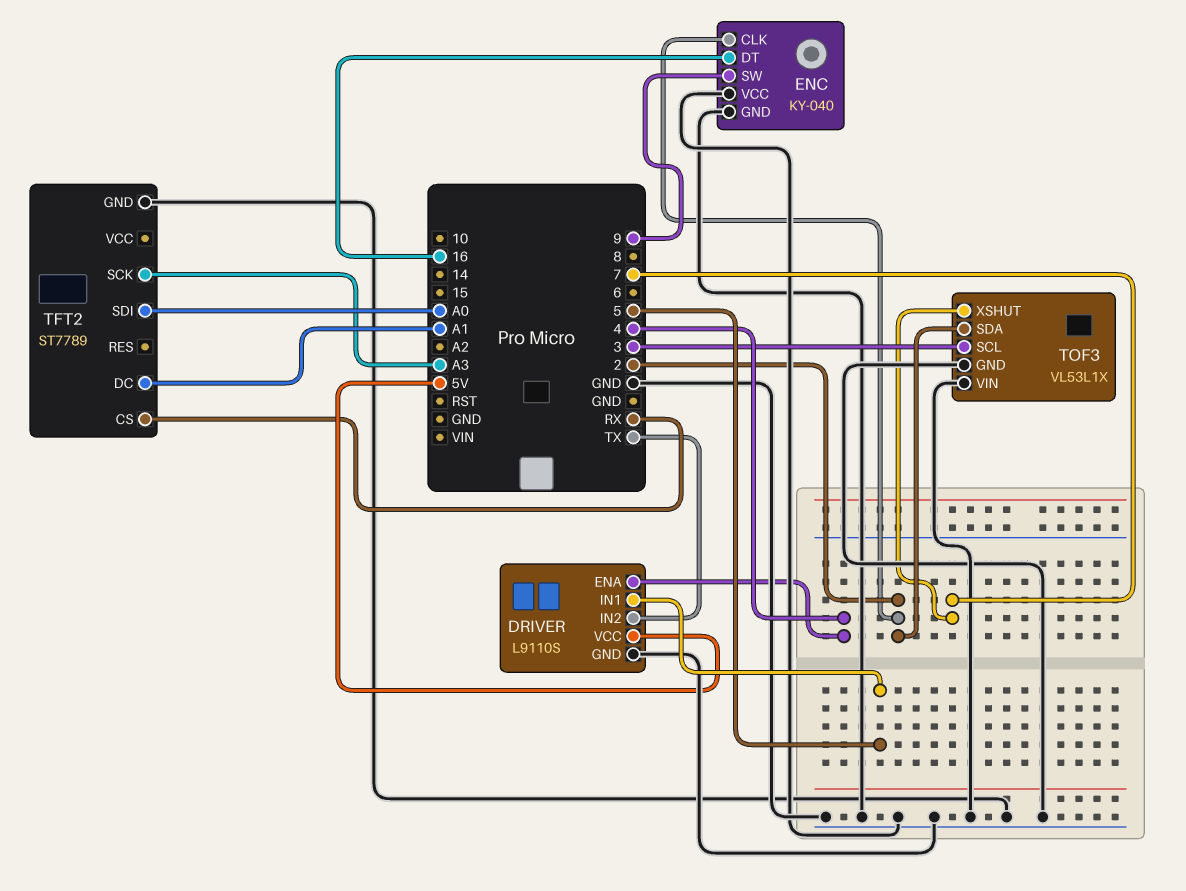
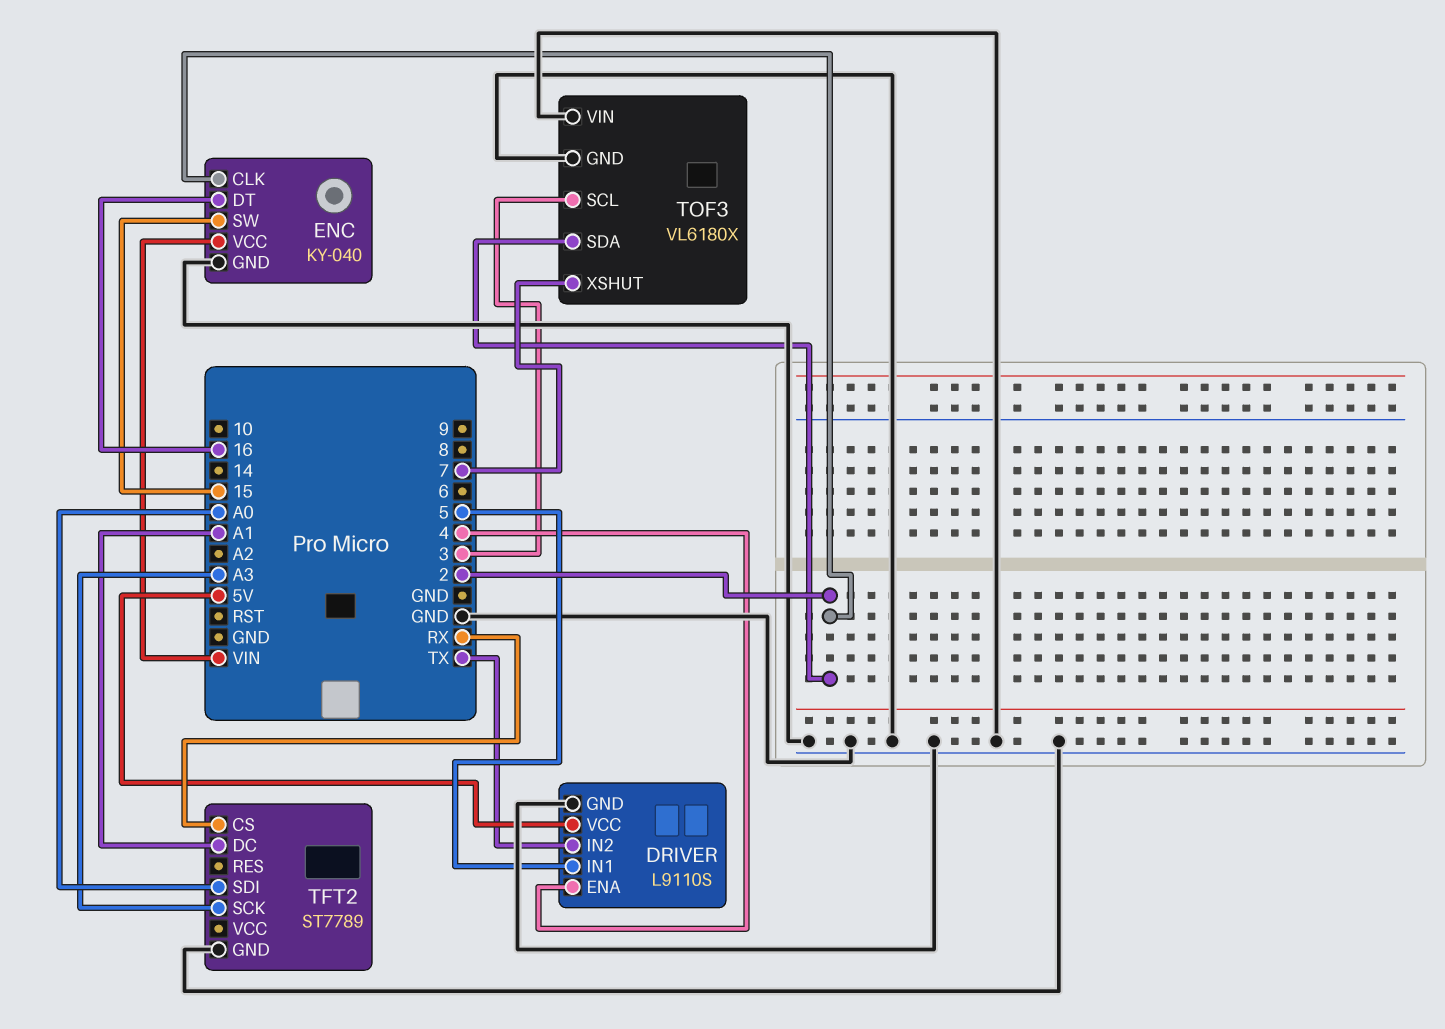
ENC pin SW: 9 -> 15
ENC pin VCC: GND -> VIN
TOF3: VL53L1X -> VL6180X

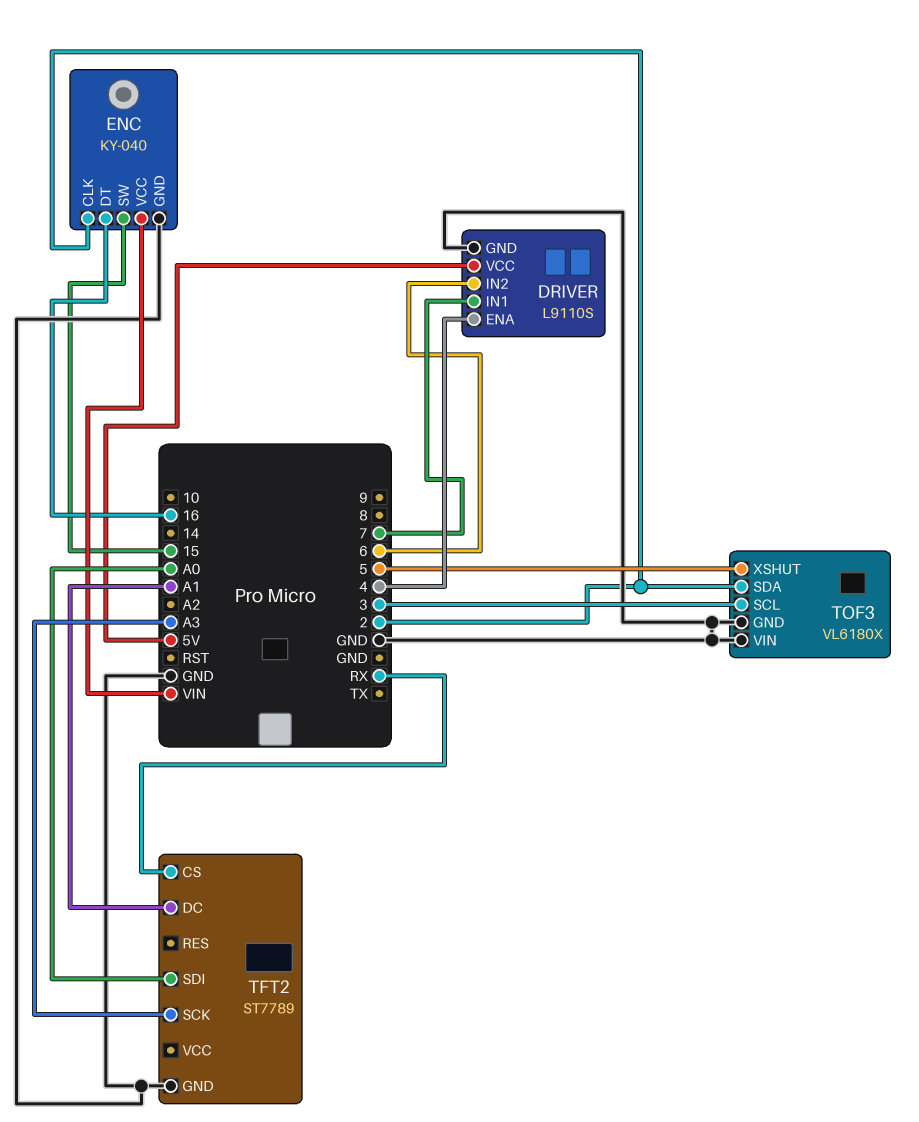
DRIVER pin IN1: 5 -> 7
DRIVER pin IN2: TX -> 6
TOF3 pin XSHUT: 7 -> 5

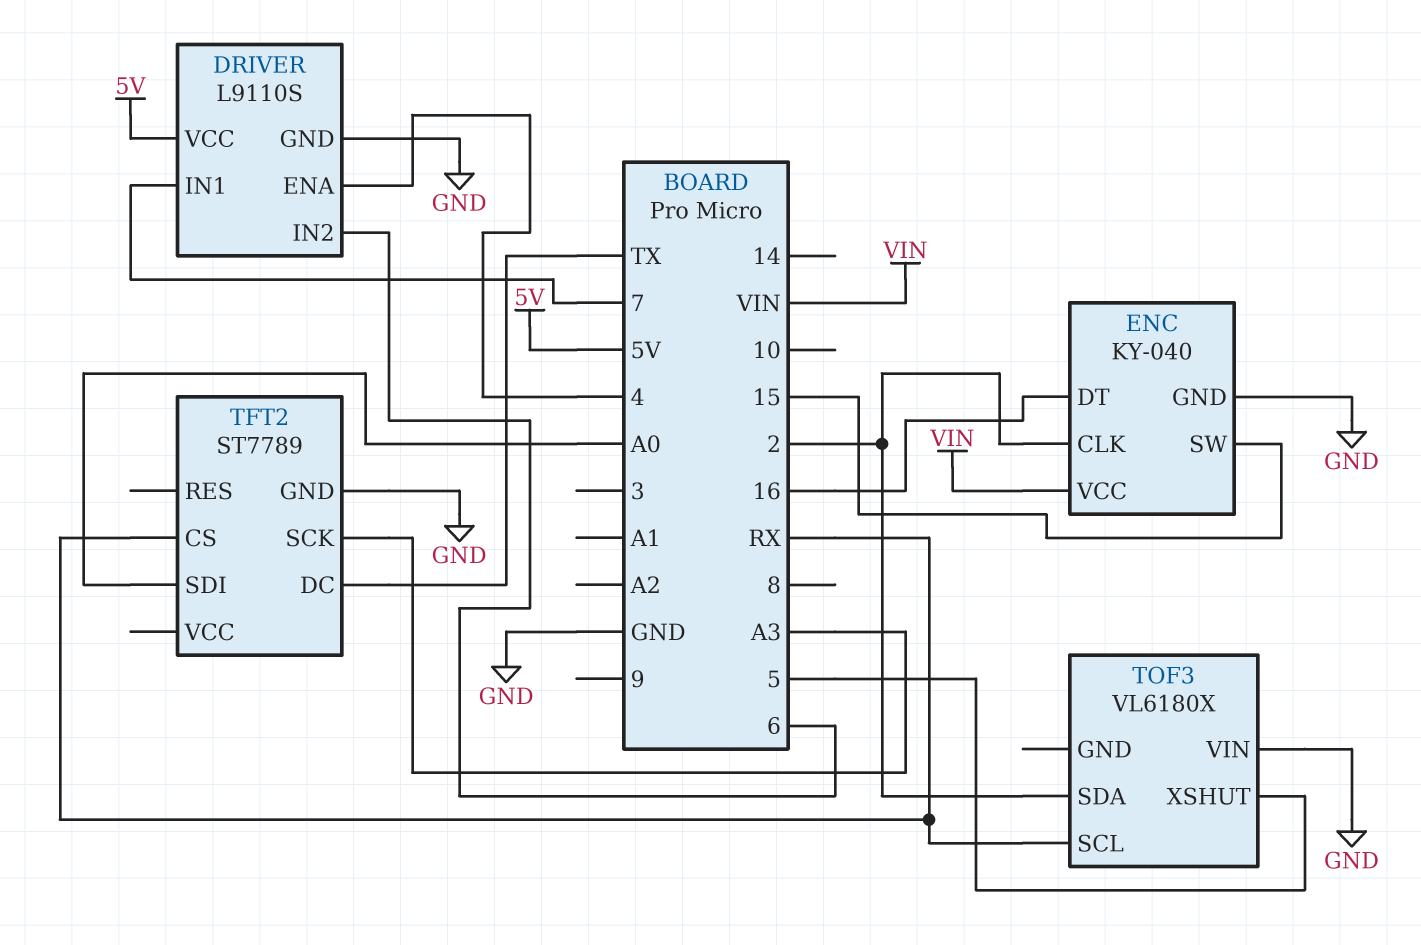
TFT2 pin DC: A1 -> TX
TOF3 pin GND: GND -> none
TOF3 pin SCL: 3 -> RX

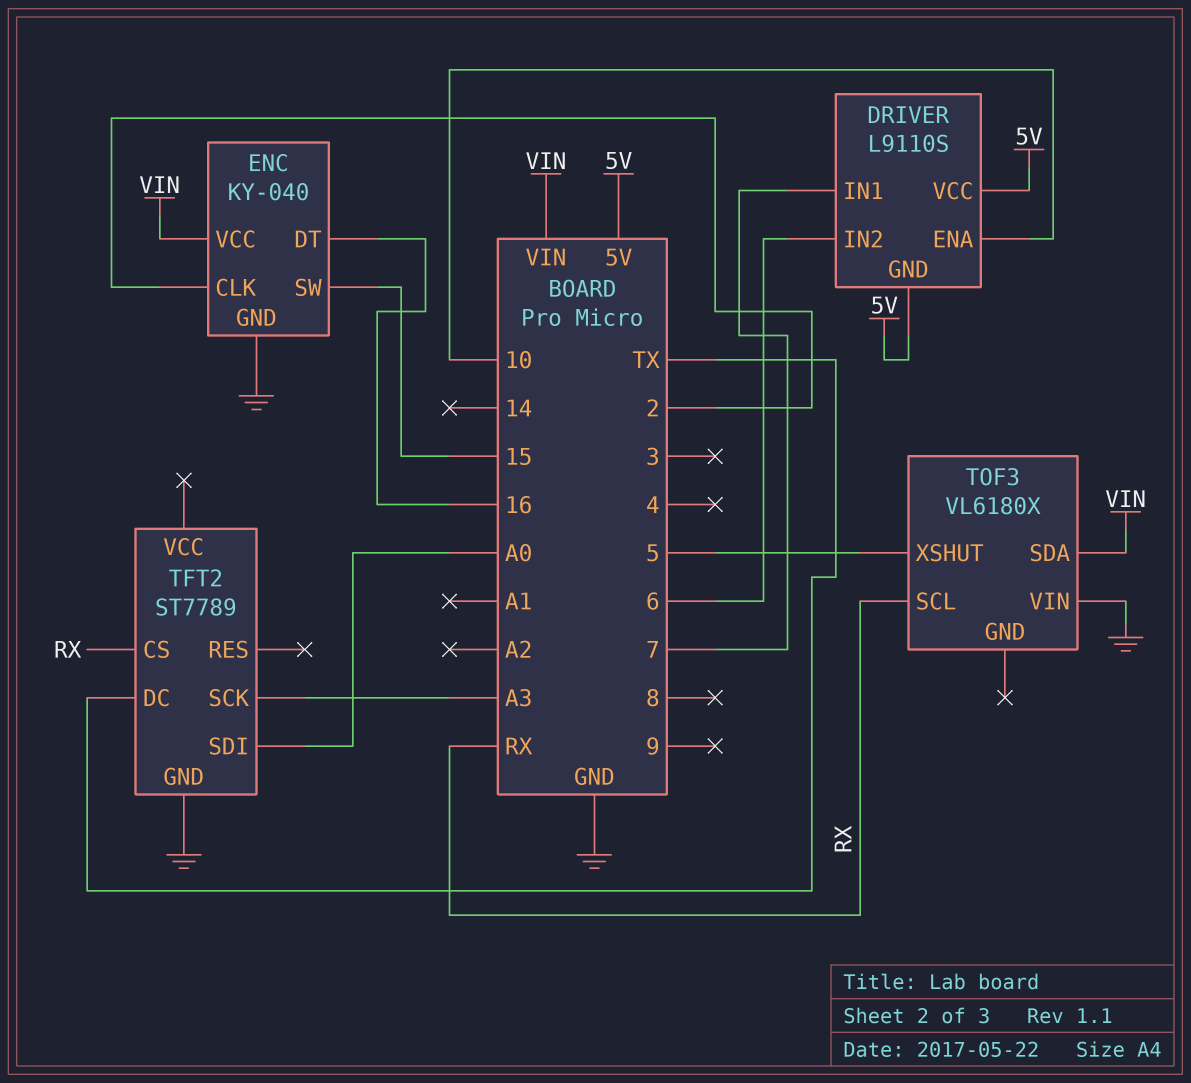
DRIVER pin ENA: 4 -> 10
DRIVER pin GND: GND -> 5V
TOF3 pin SDA: 2 -> VIN

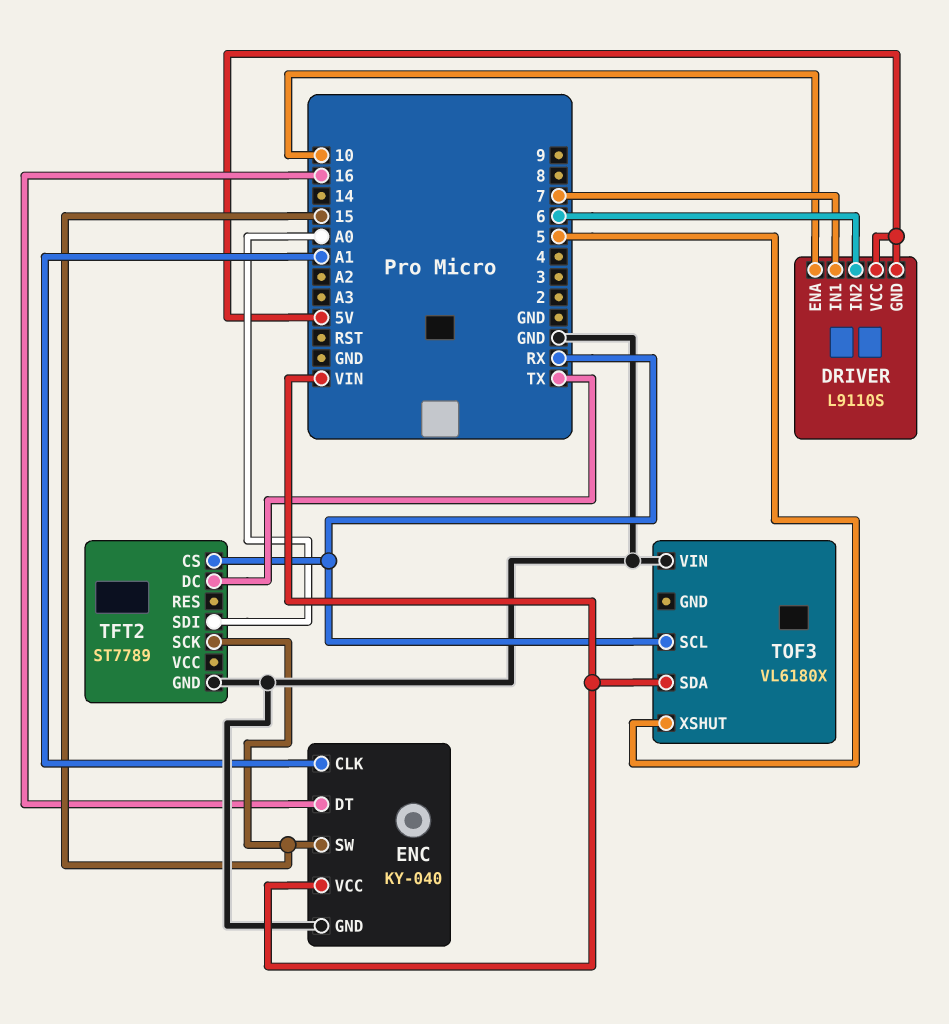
ENC pin CLK: 2 -> A1
TFT2 pin SCK: A3 -> 15

